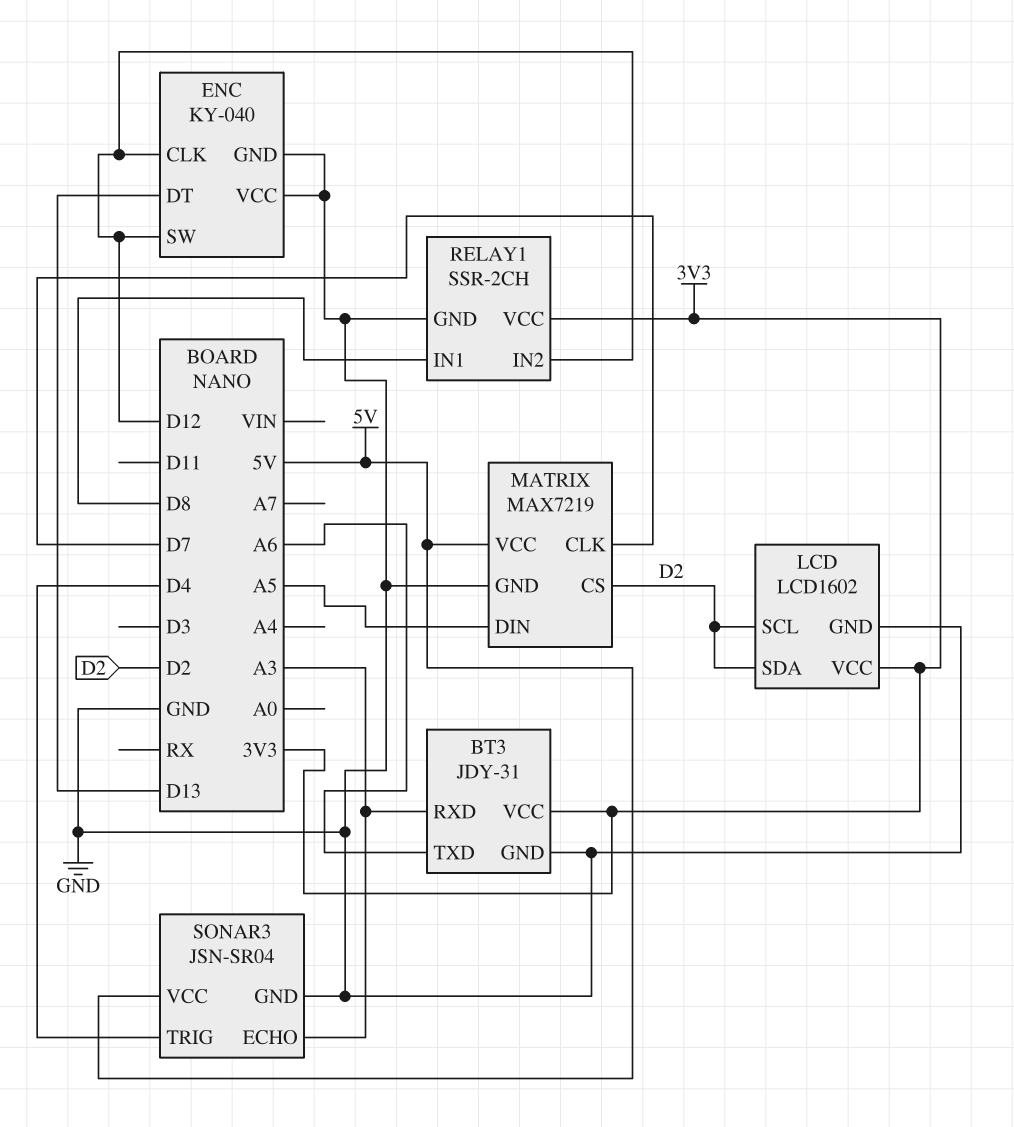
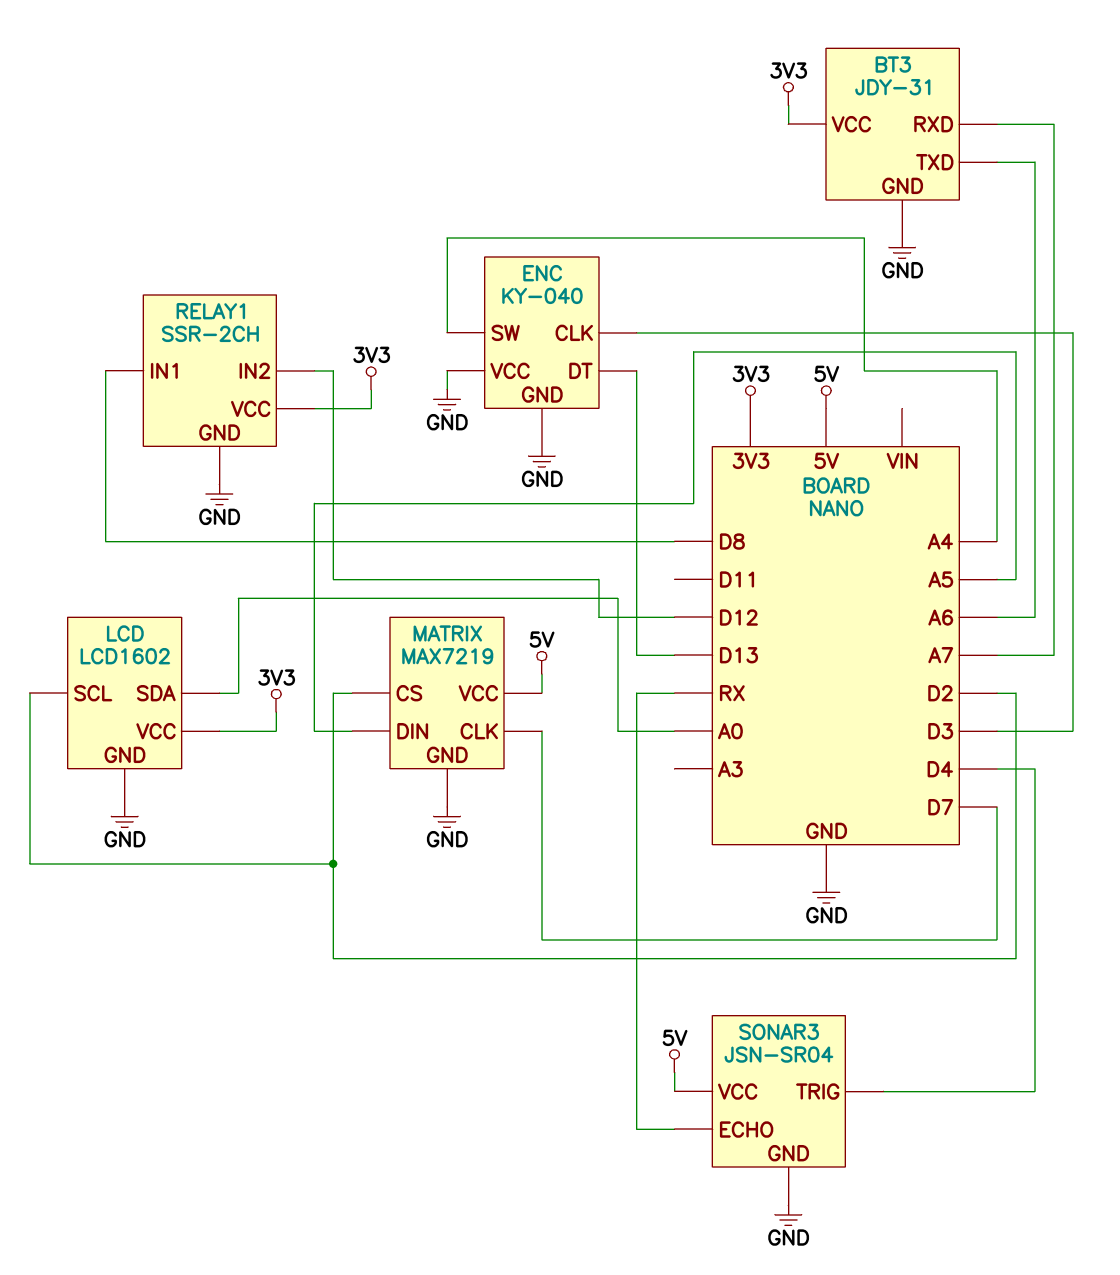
BT3 pin RXD: A3 -> A7
ENC pin CLK: D12 -> D3
ENC pin SW: D12 -> A4
LCD pin SDA: D2 -> A0
SONAR3 pin ECHO: A3 -> RX

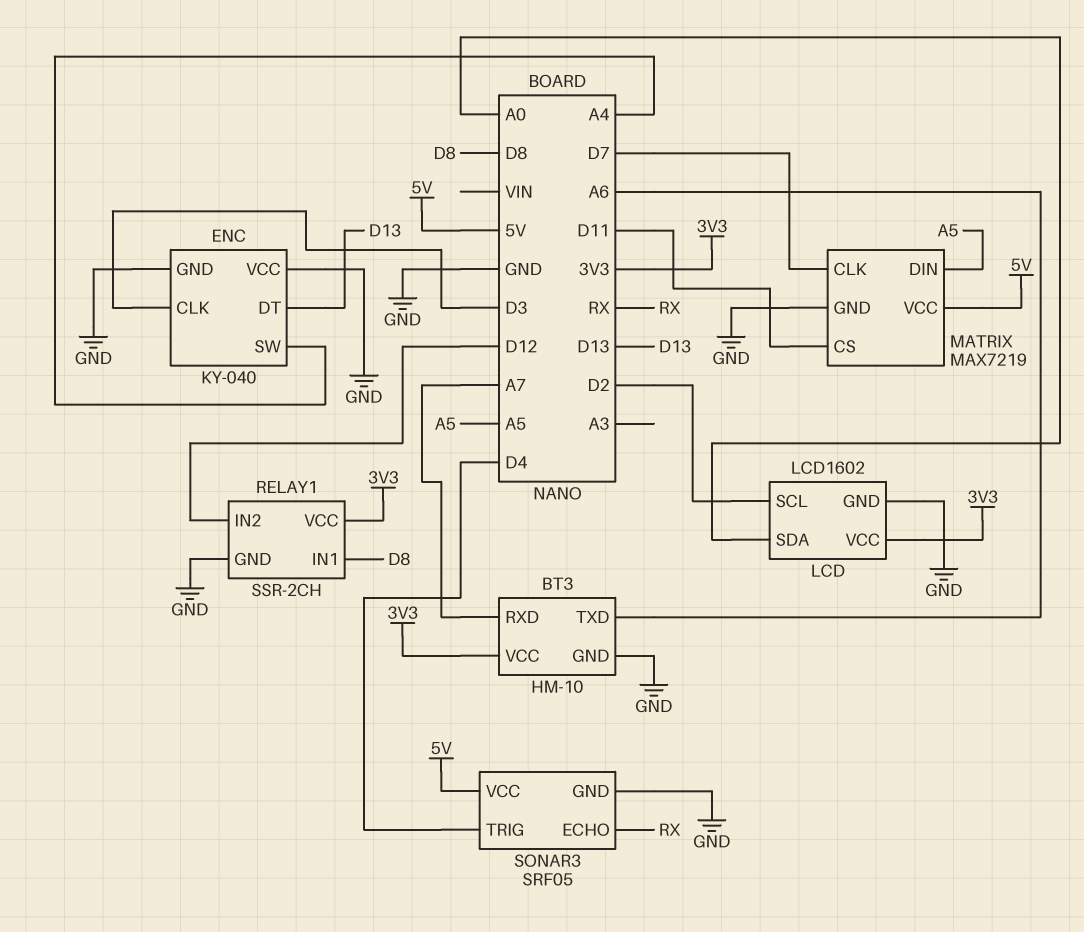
BT3: JDY-31 -> HM-10
MATRIX pin CS: D2 -> D11
SONAR3: JSN-SR04 -> SRF05

